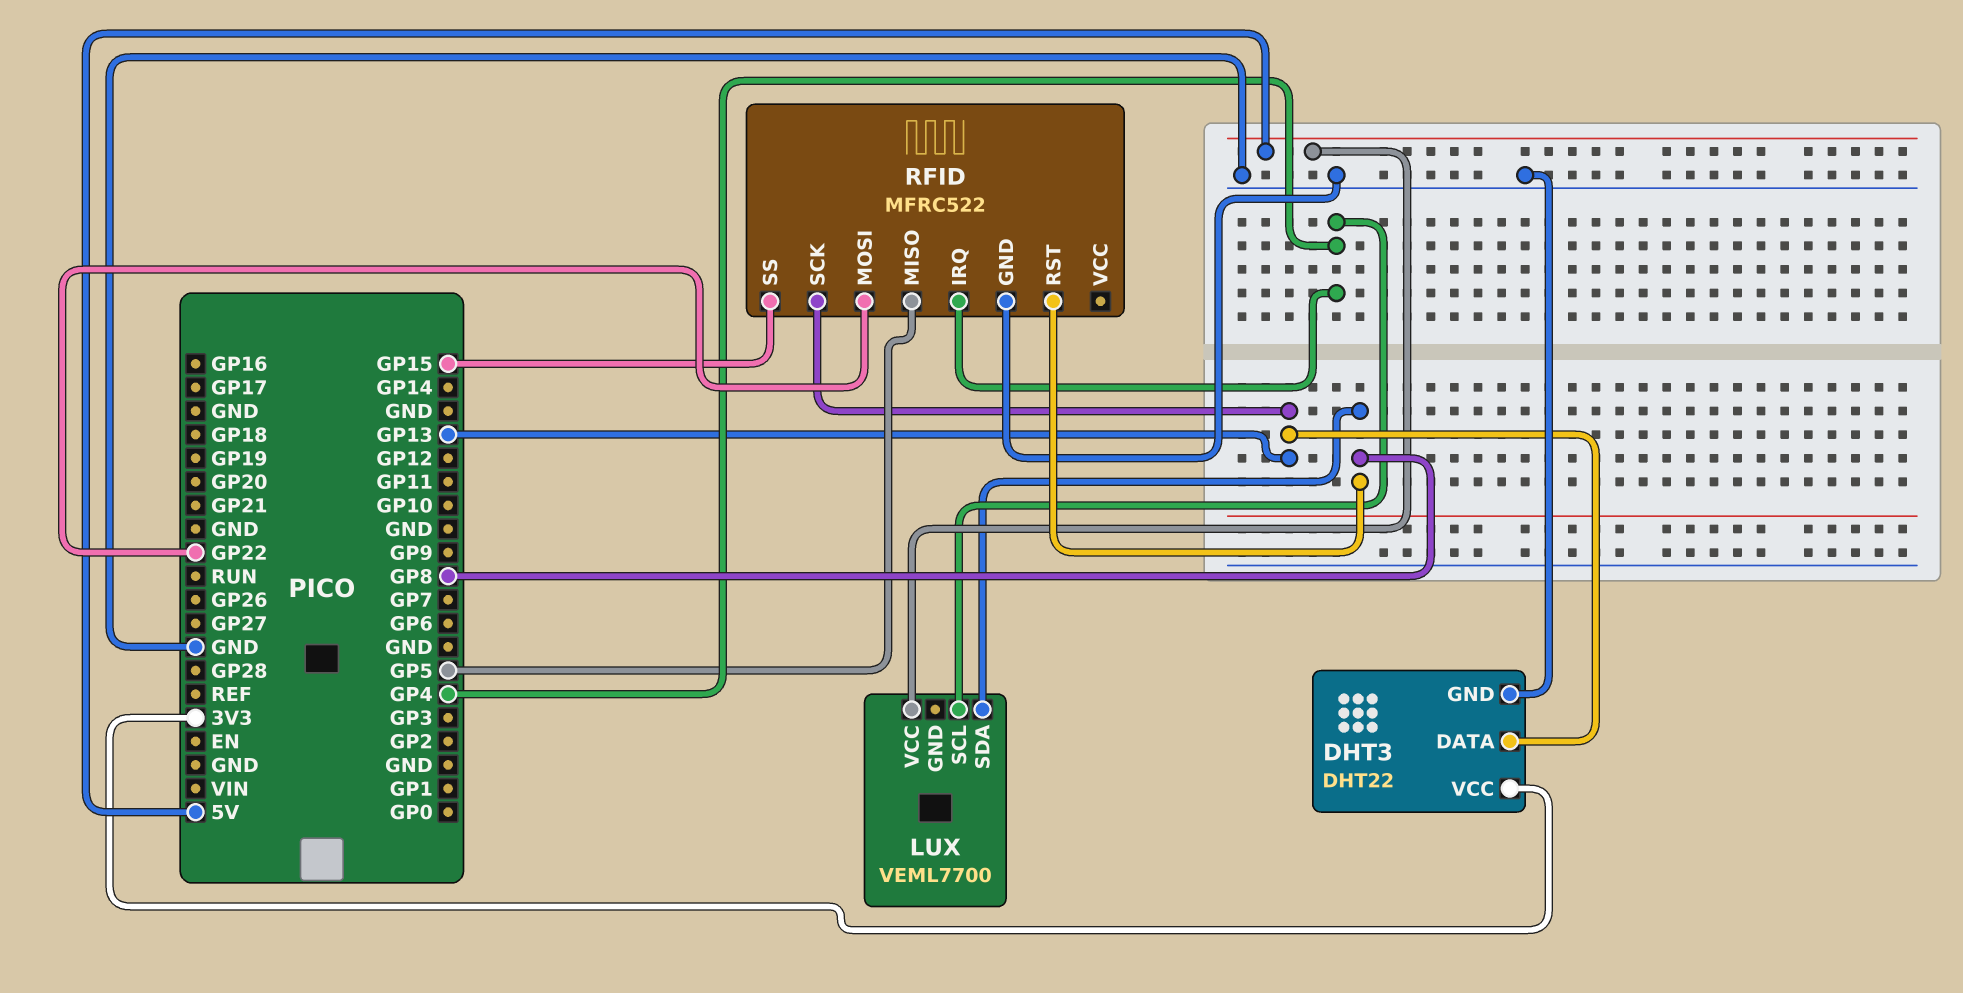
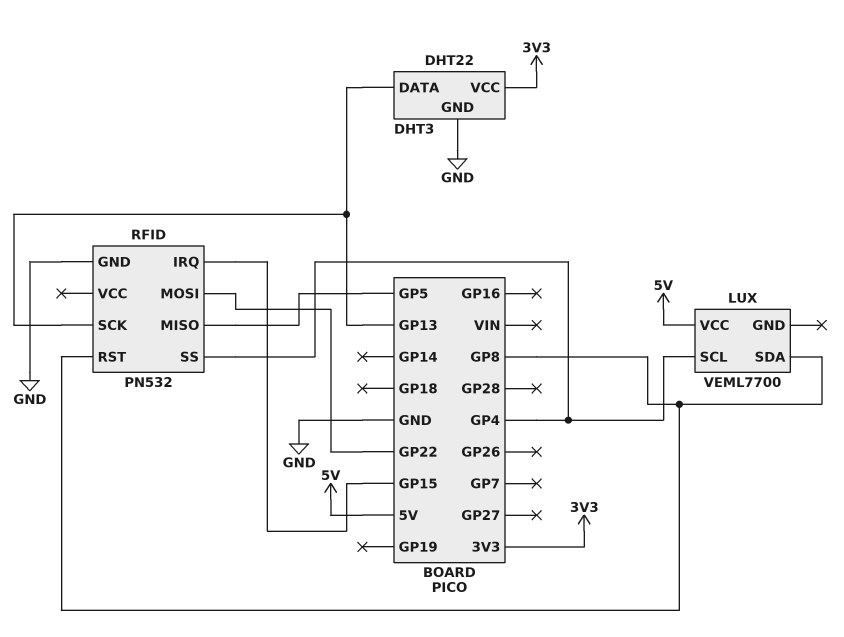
RFID: MFRC522 -> PN532
RFID pin IRQ: GP4 -> GP15
RFID pin SS: GP15 -> GP4

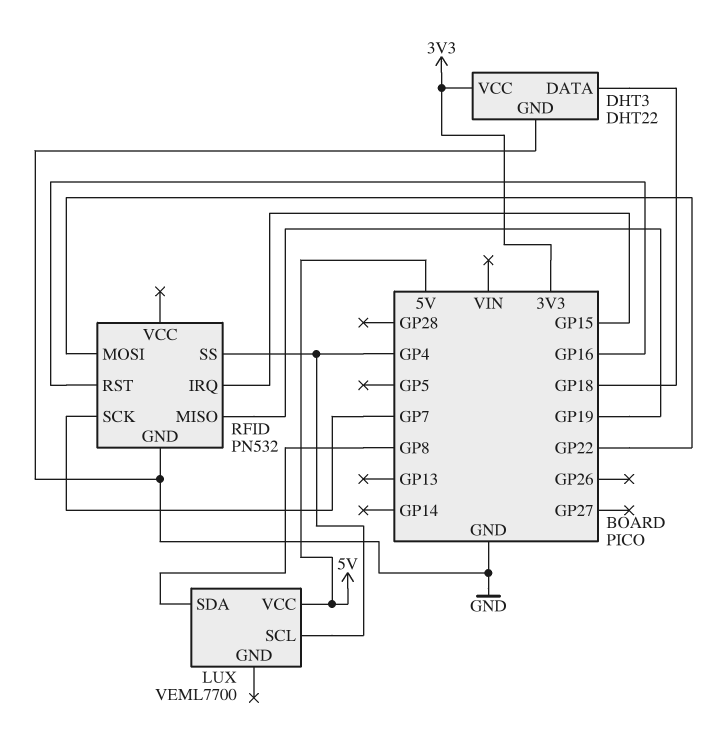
DHT3 pin DATA: GP13 -> GP18
RFID pin MISO: GP5 -> GP19
RFID pin RST: GP8 -> GP16
RFID pin SCK: GP13 -> GP7

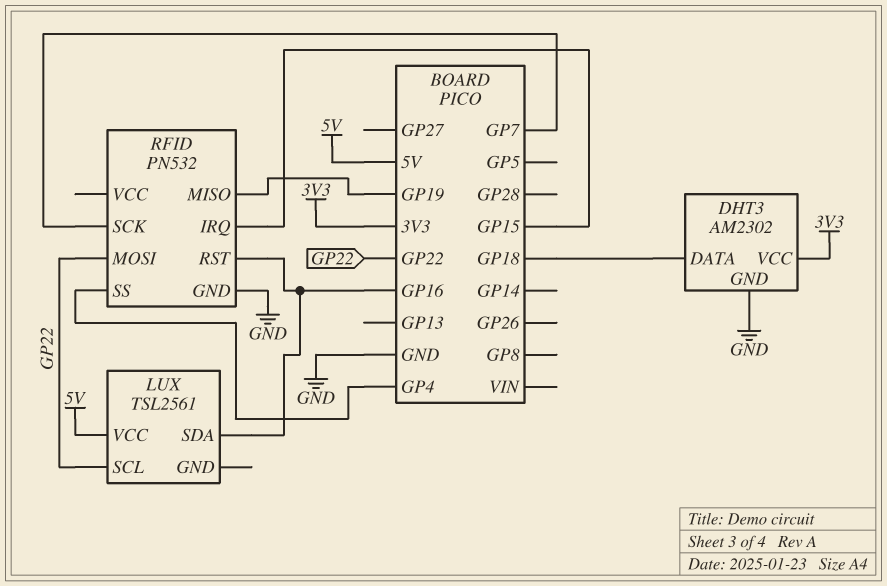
DHT3: DHT22 -> AM2302
LUX: VEML7700 -> TSL2561
LUX pin SCL: GP4 -> GP22
LUX pin SDA: GP8 -> GP16

